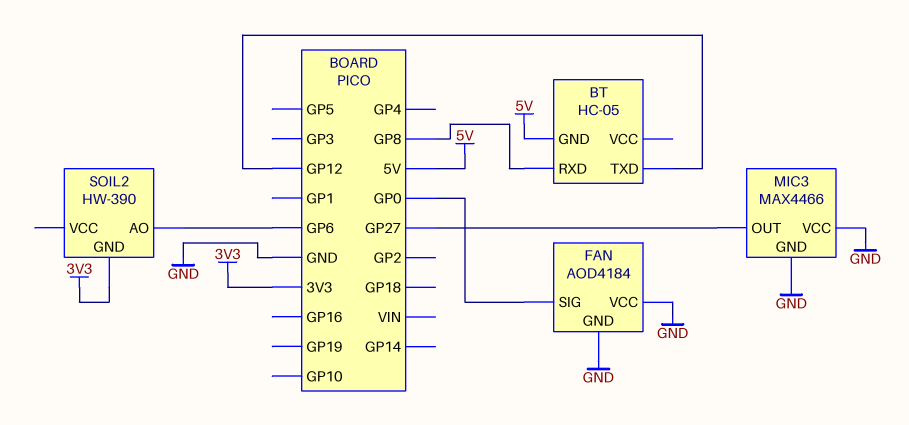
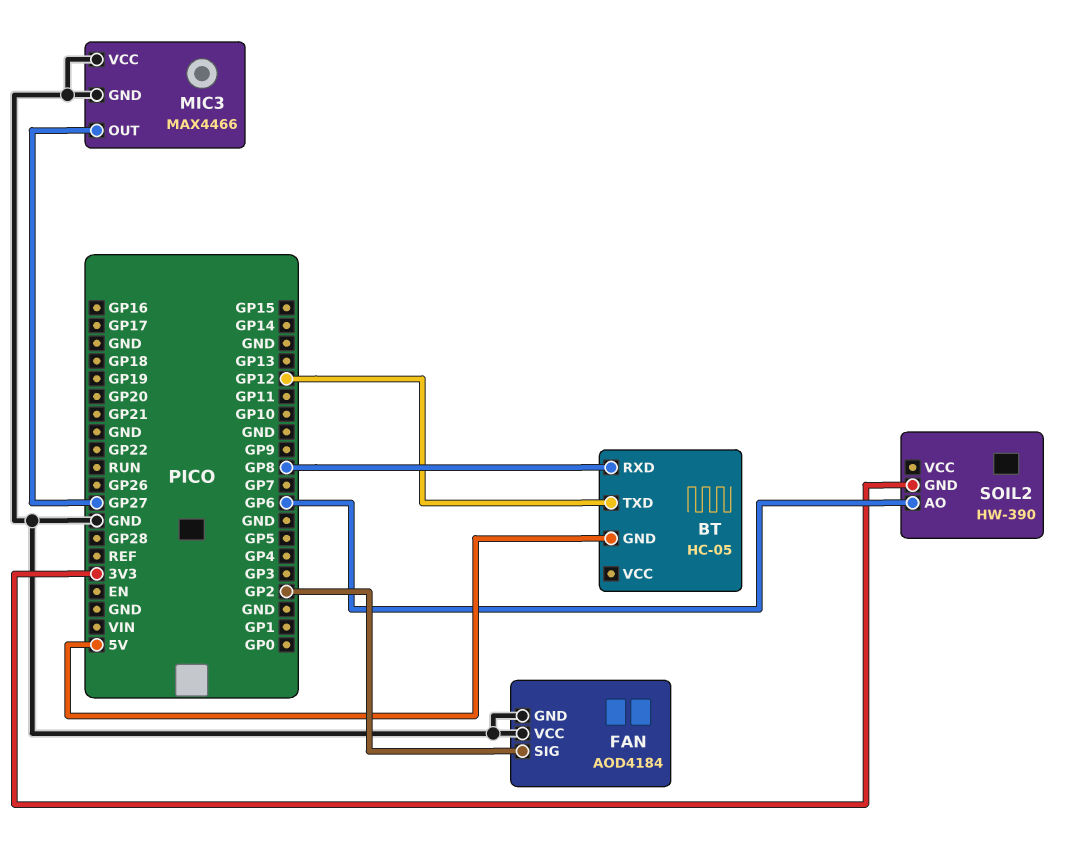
FAN pin SIG: GP0 -> GP2

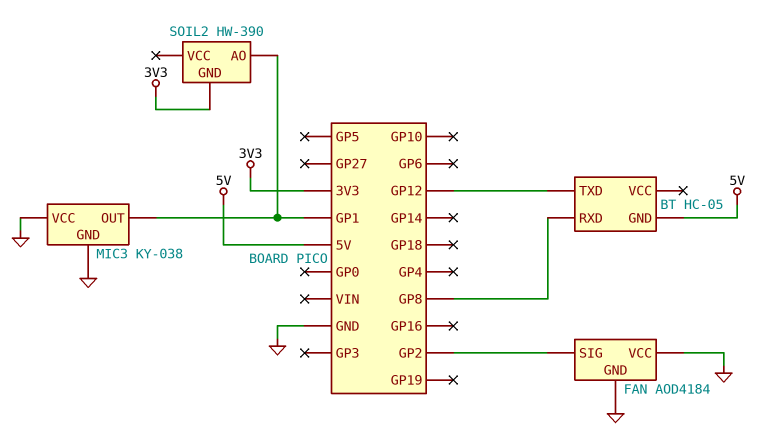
MIC3: MAX4466 -> KY-038
MIC3 pin OUT: GP27 -> GP1
SOIL2 pin AO: GP6 -> GP1

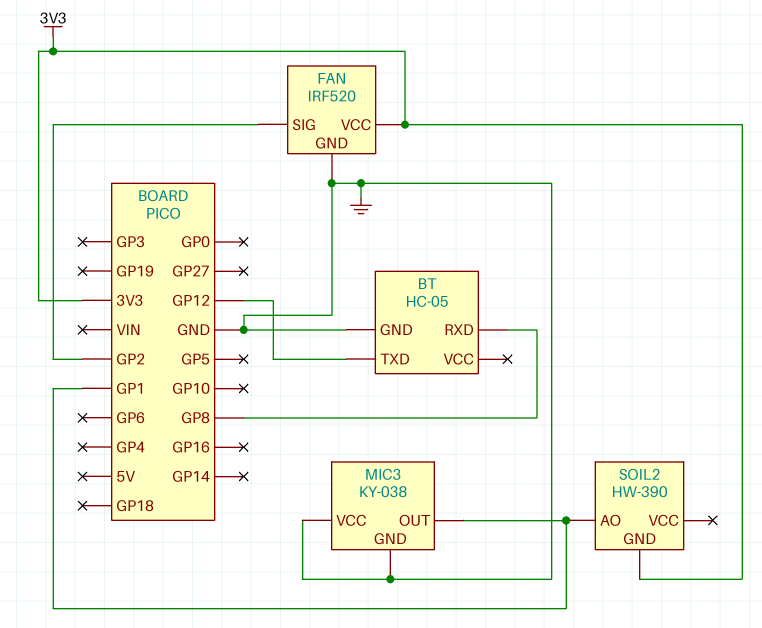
BT pin GND: 5V -> GND
FAN: AOD4184 -> IRF520
FAN pin VCC: GND -> 3V3

